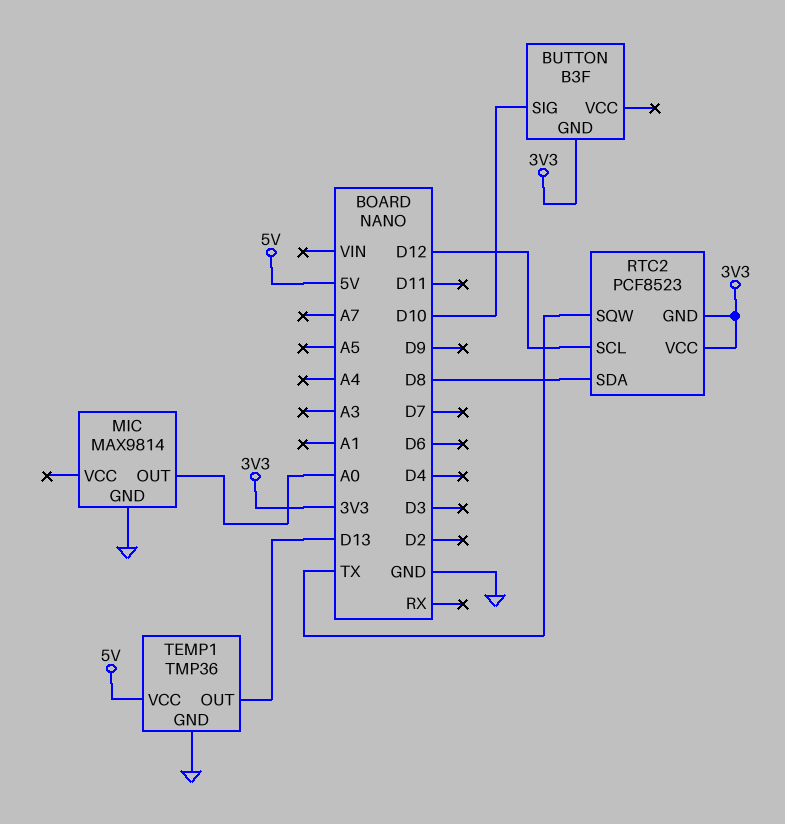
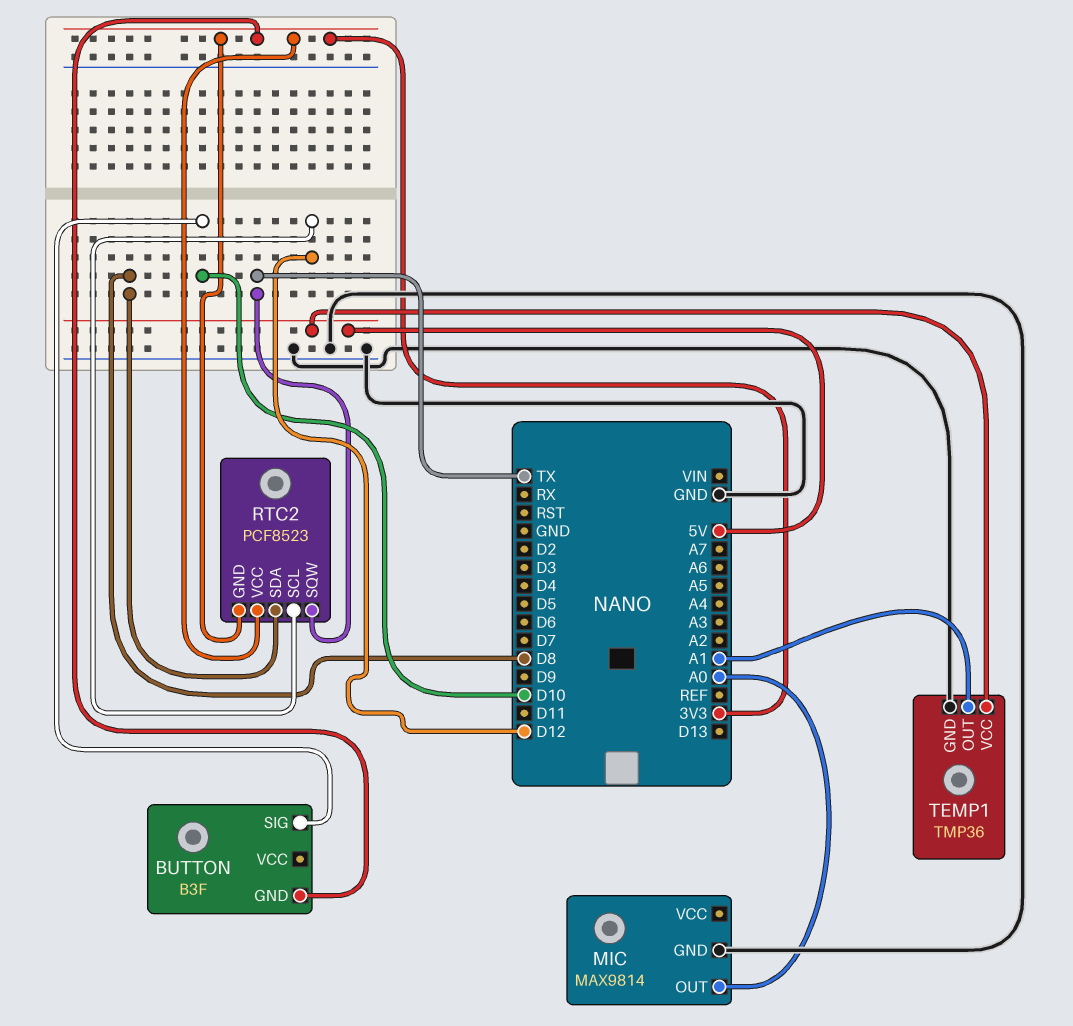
TEMP1 pin OUT: D13 -> A1

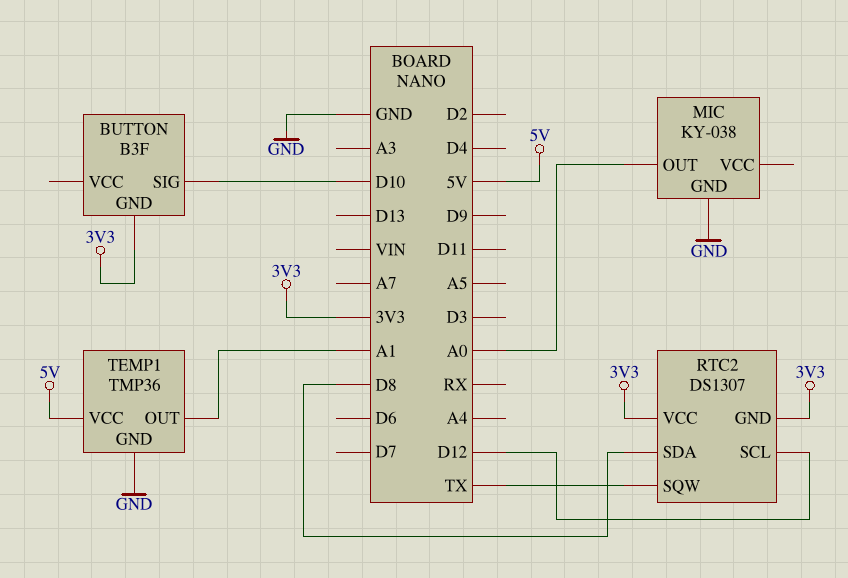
MIC: MAX9814 -> KY-038
RTC2: PCF8523 -> DS1307

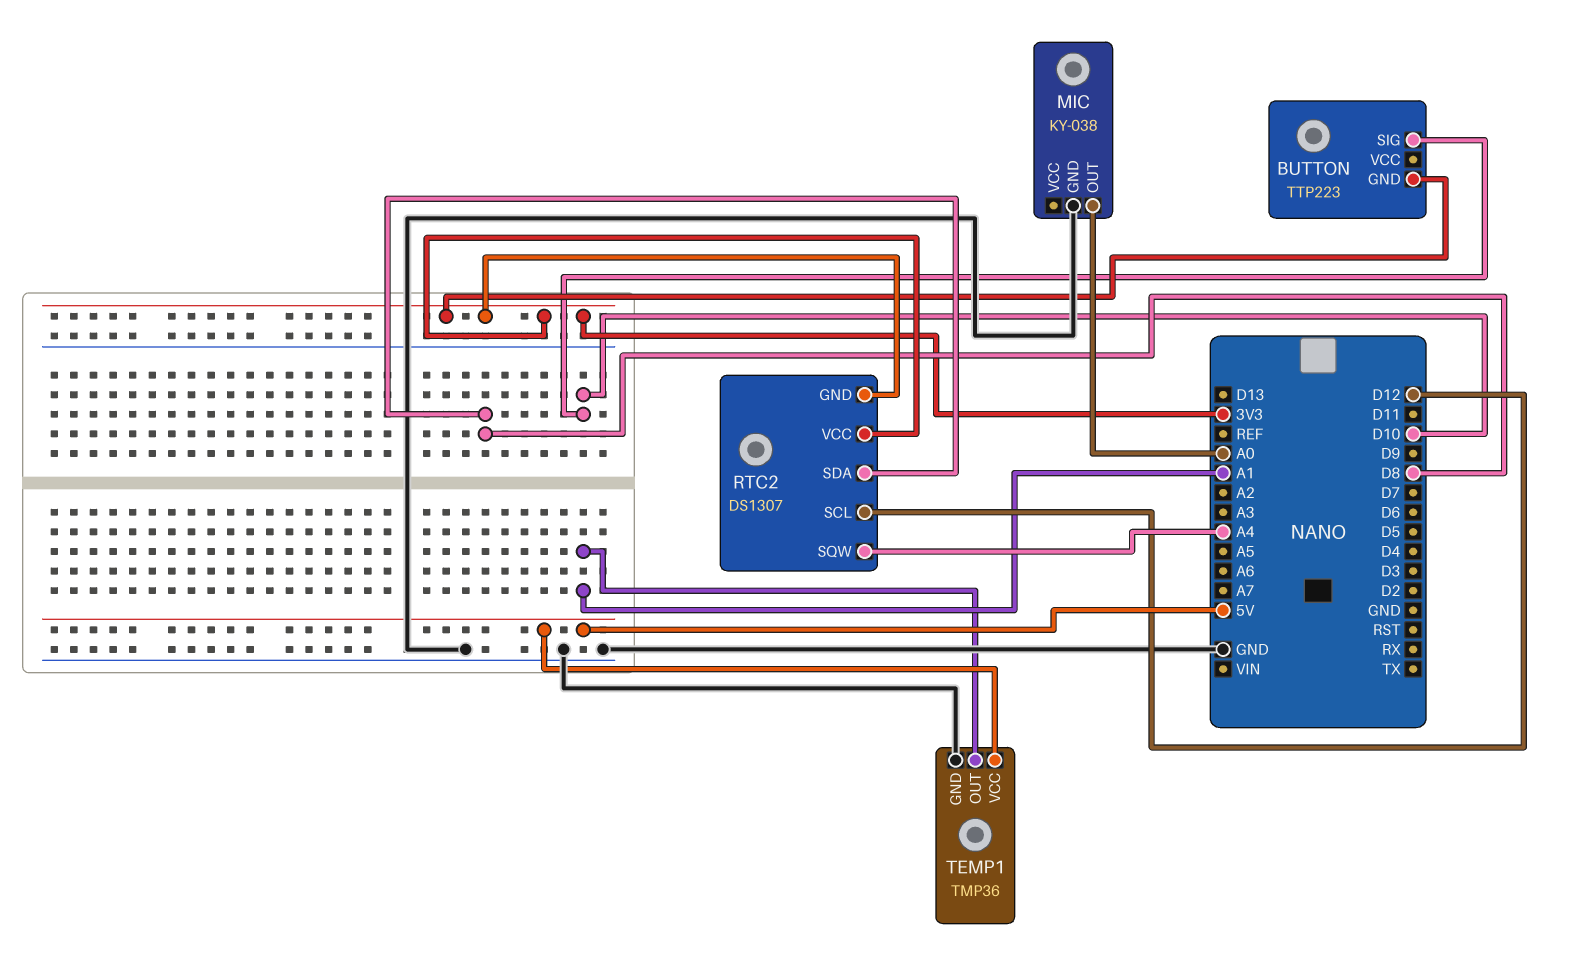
BUTTON: B3F -> TTP223
RTC2 pin SQW: TX -> A4

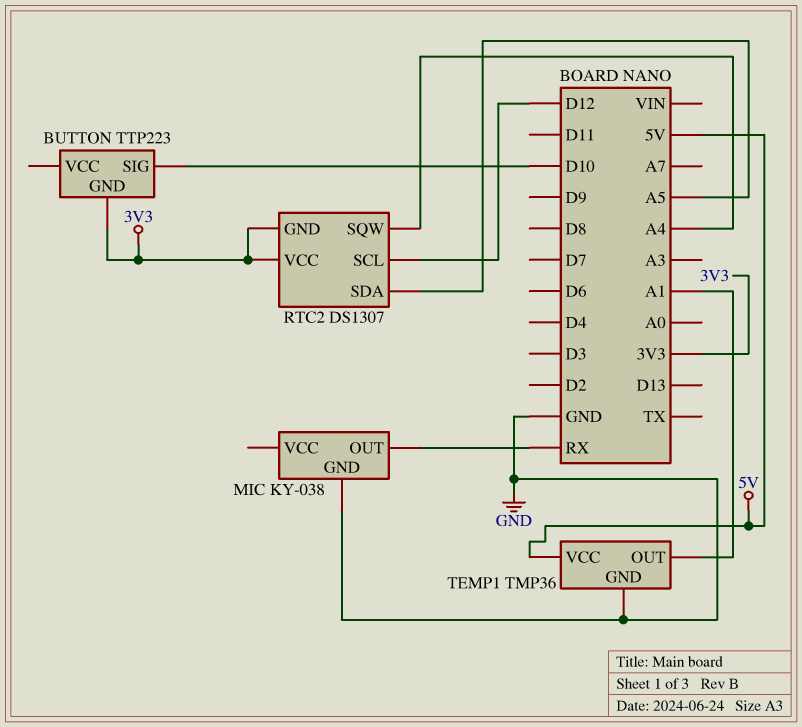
MIC pin OUT: A0 -> RX
RTC2 pin SDA: D8 -> A5

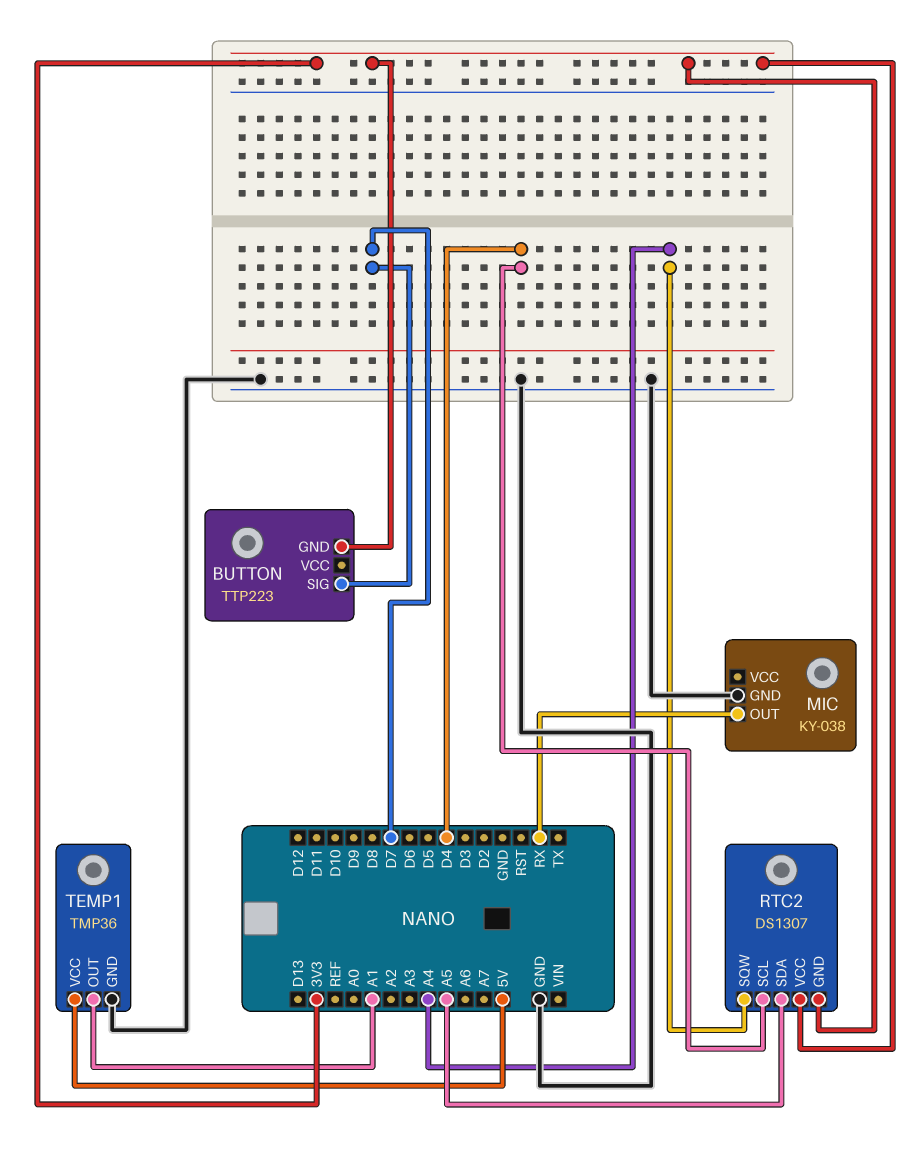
BUTTON pin SIG: D10 -> D7
RTC2 pin SCL: D12 -> D4

